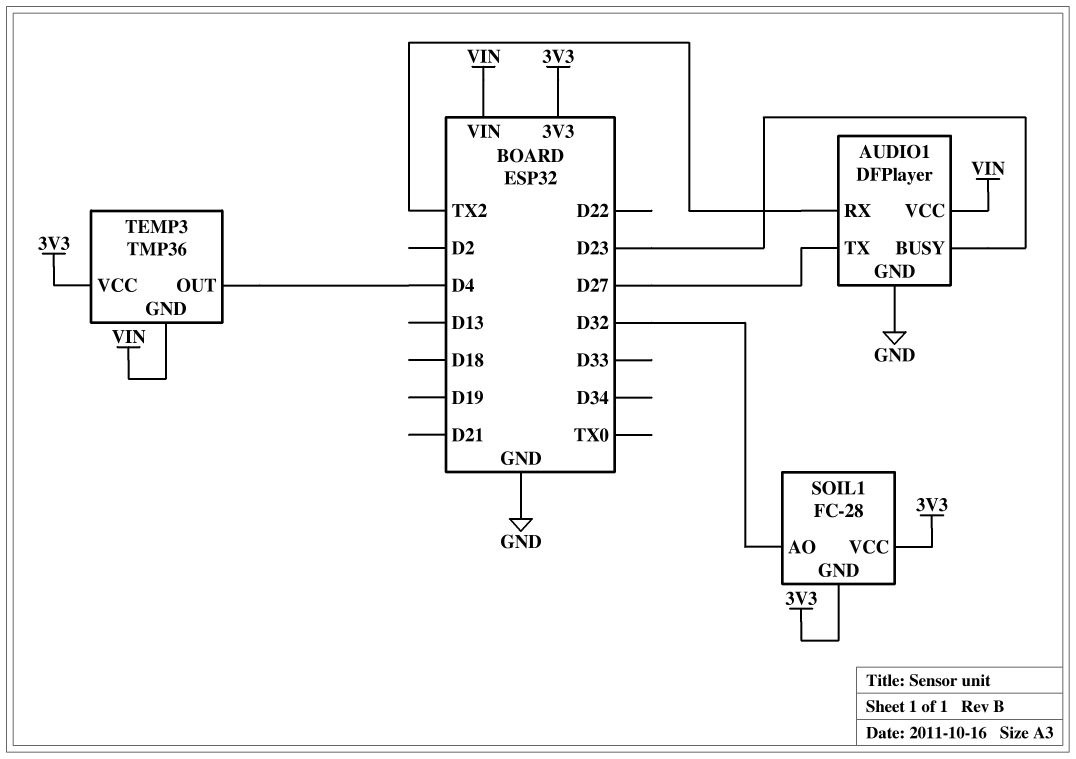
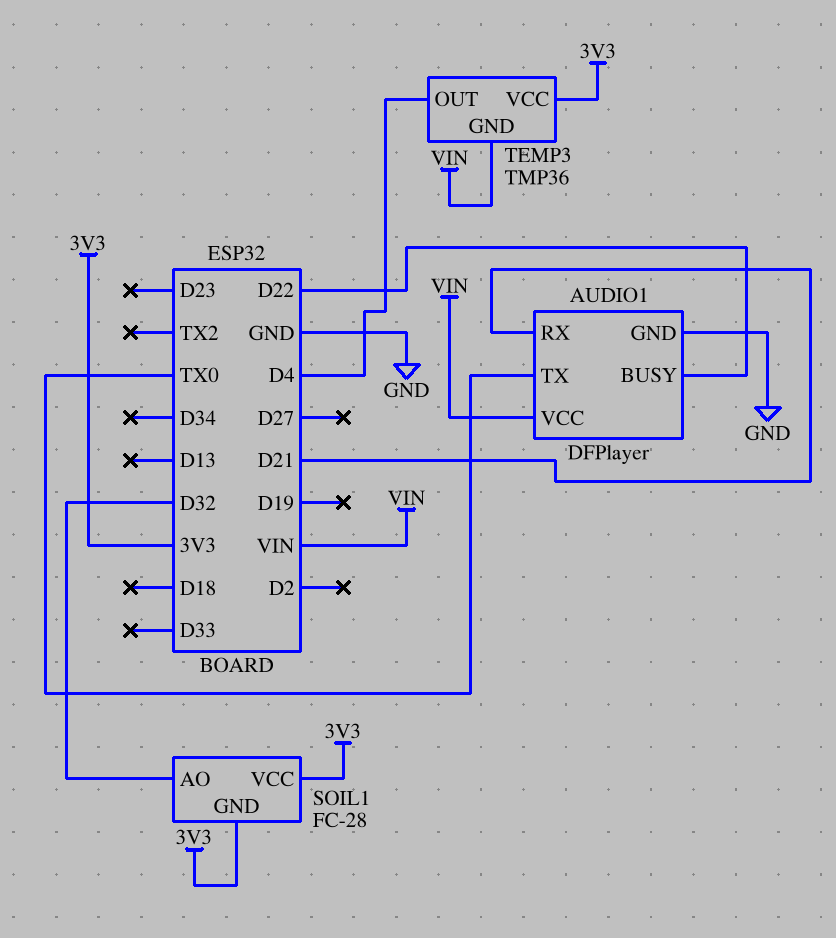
AUDIO1 pin BUSY: D23 -> D22
AUDIO1 pin RX: TX2 -> D21
AUDIO1 pin TX: D27 -> TX0

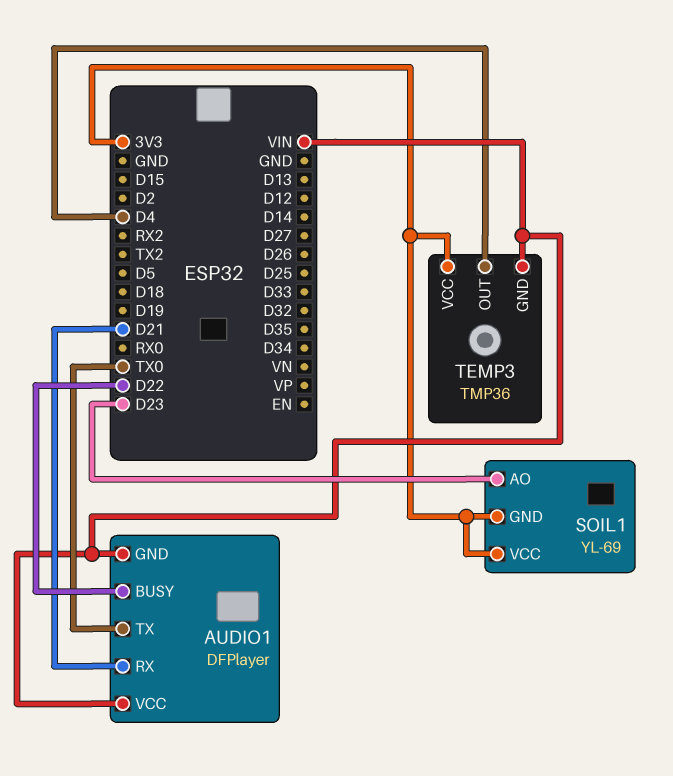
AUDIO1 pin GND: GND -> VIN
SOIL1: FC-28 -> YL-69
SOIL1 pin AO: D32 -> D23

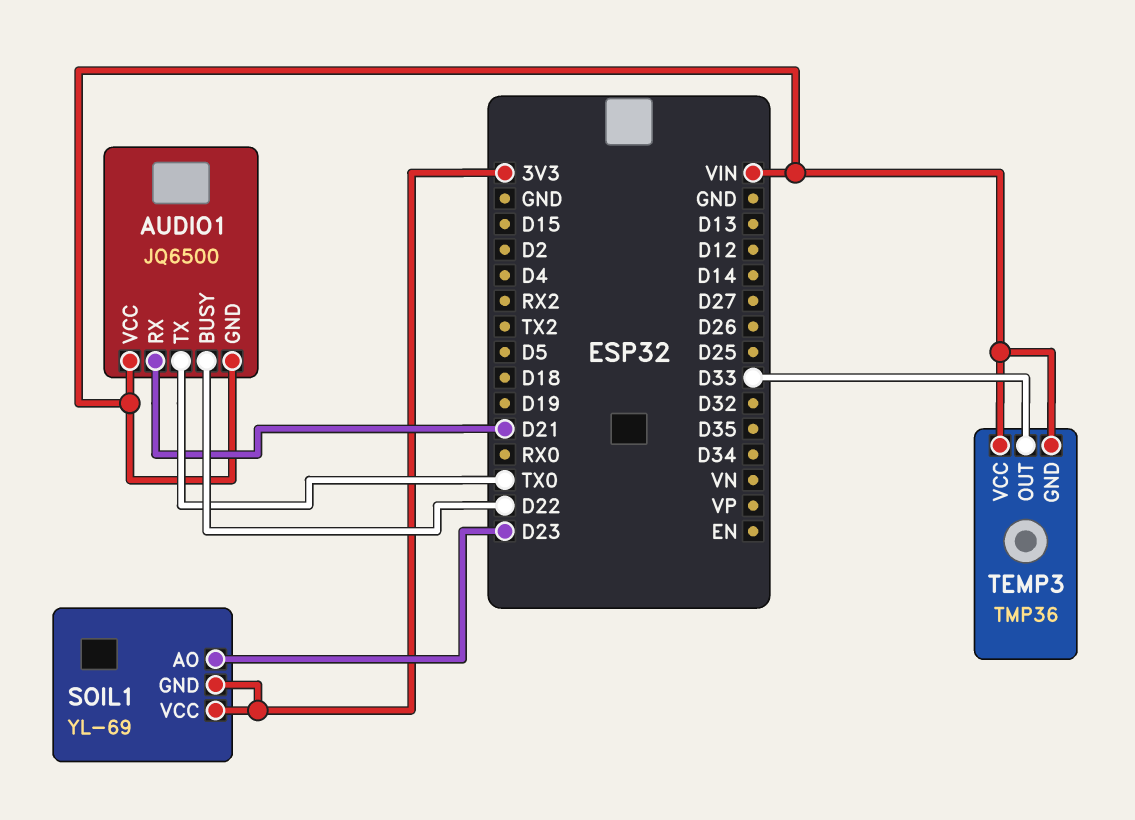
AUDIO1: DFPlayer -> JQ6500
TEMP3 pin OUT: D4 -> D33
TEMP3 pin VCC: 3V3 -> VIN

